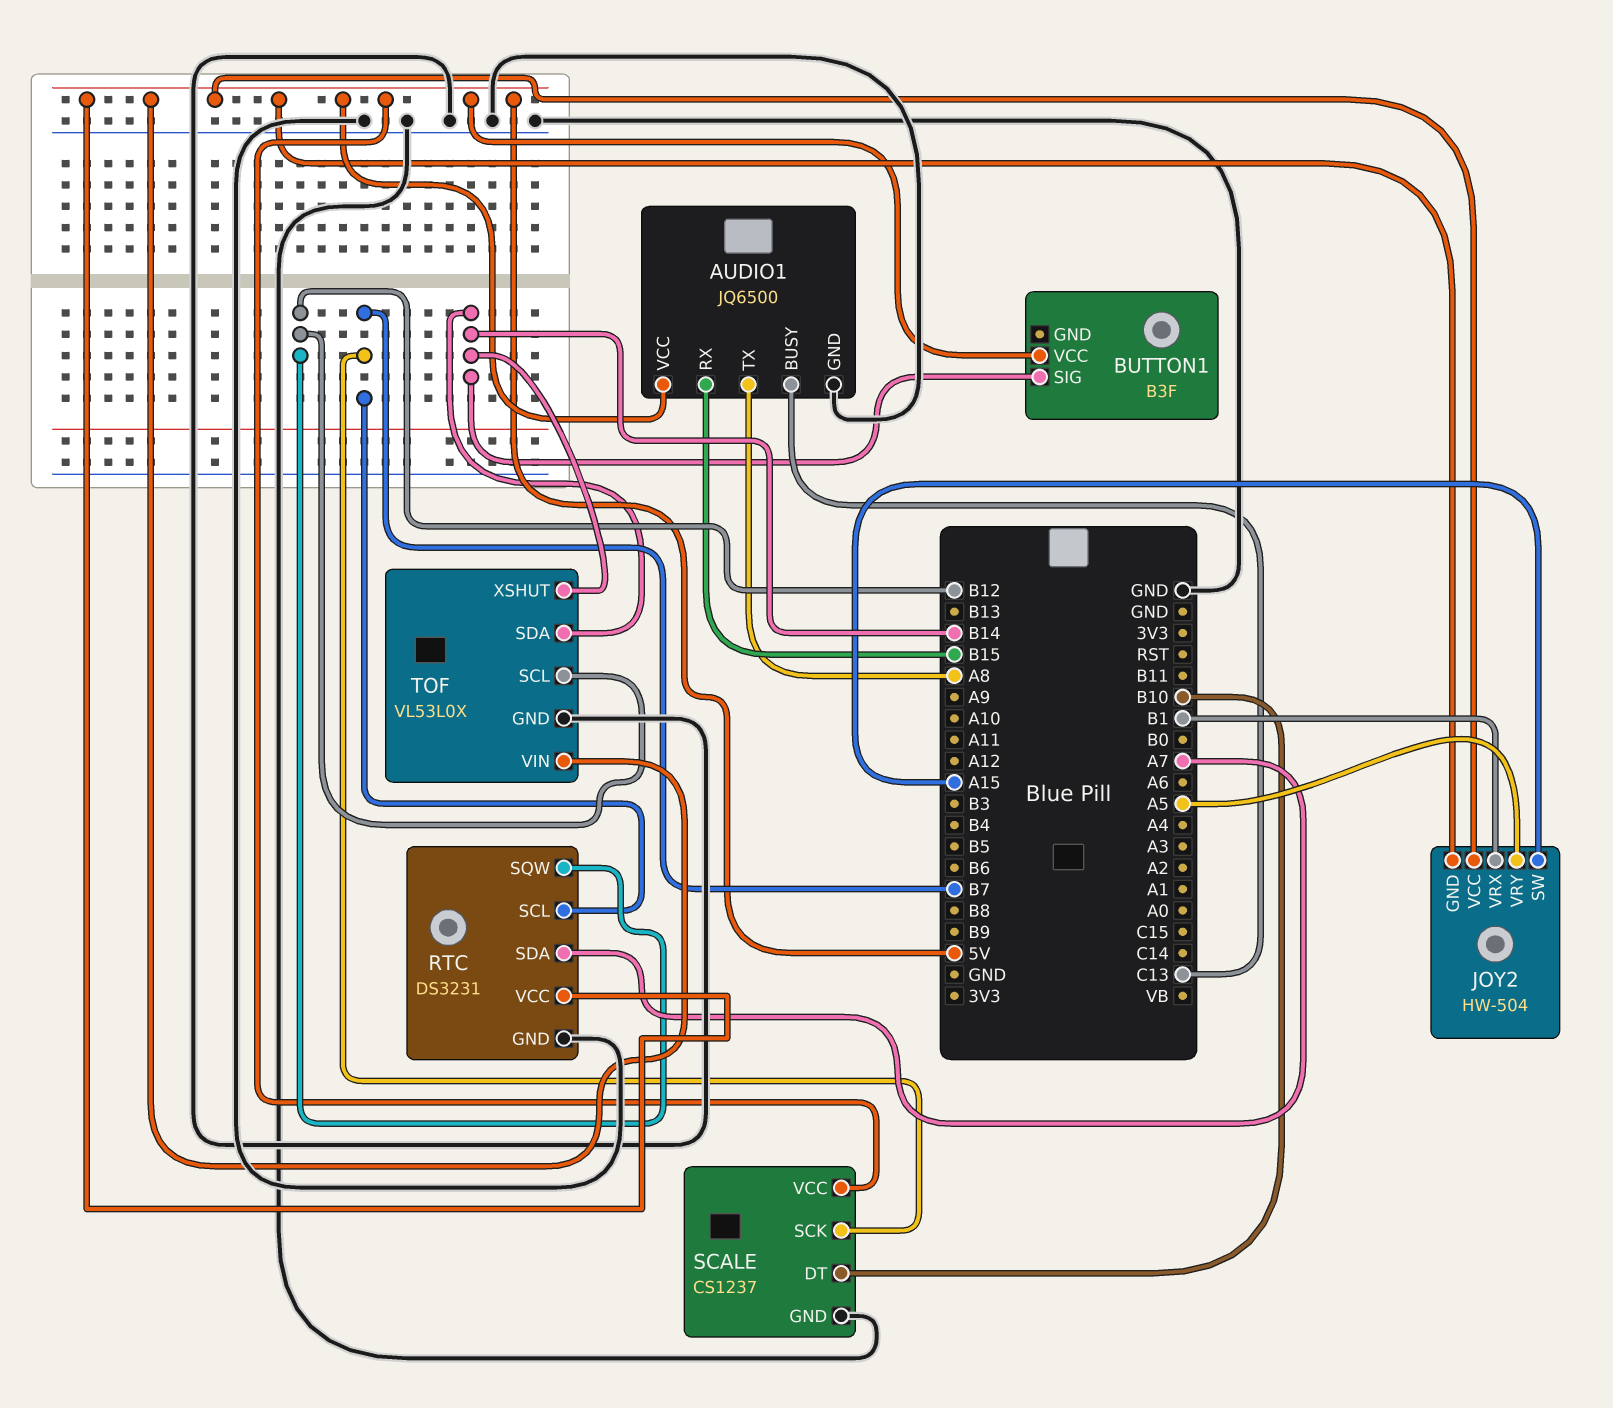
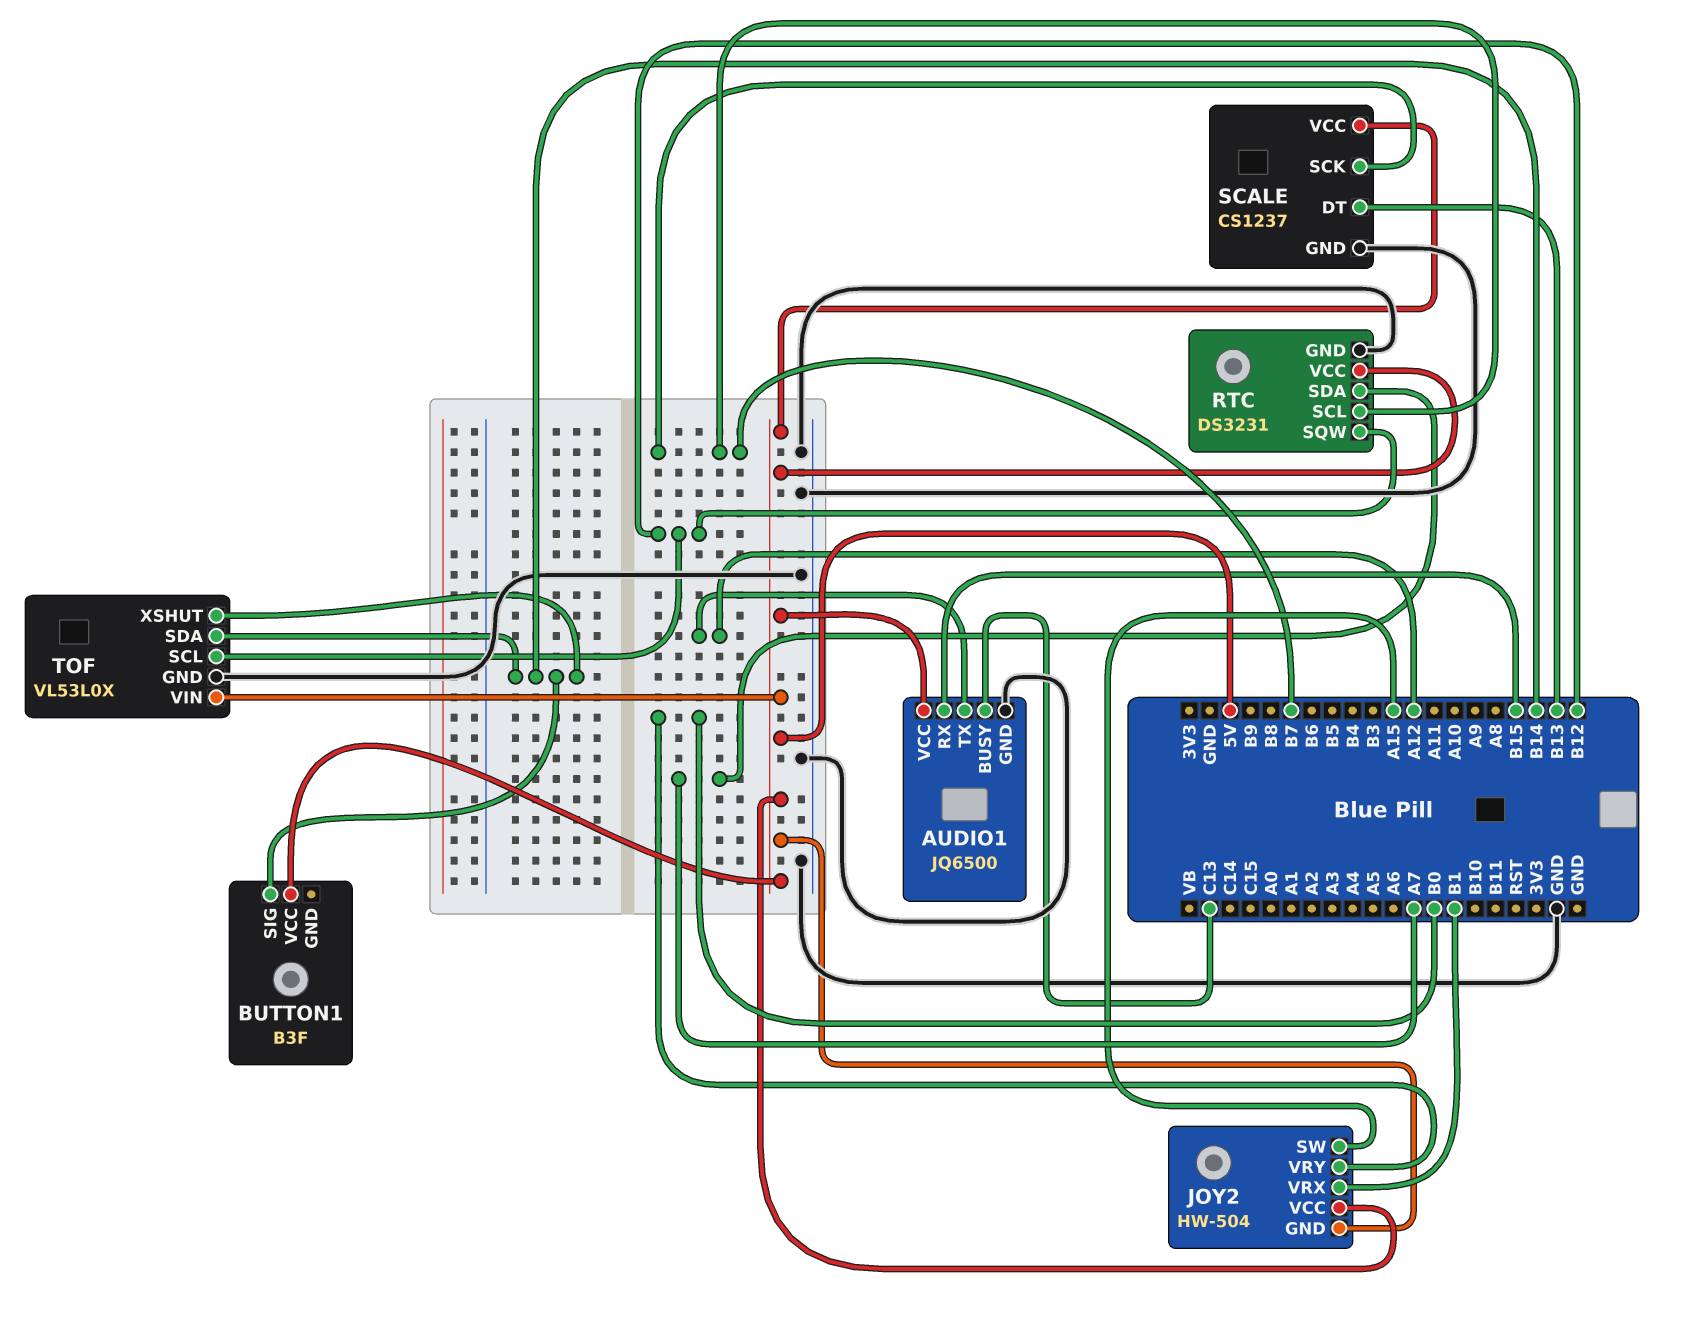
AUDIO1 pin TX: A8 -> A12
JOY2 pin VRY: A5 -> B0
SCALE pin DT: B10 -> B13

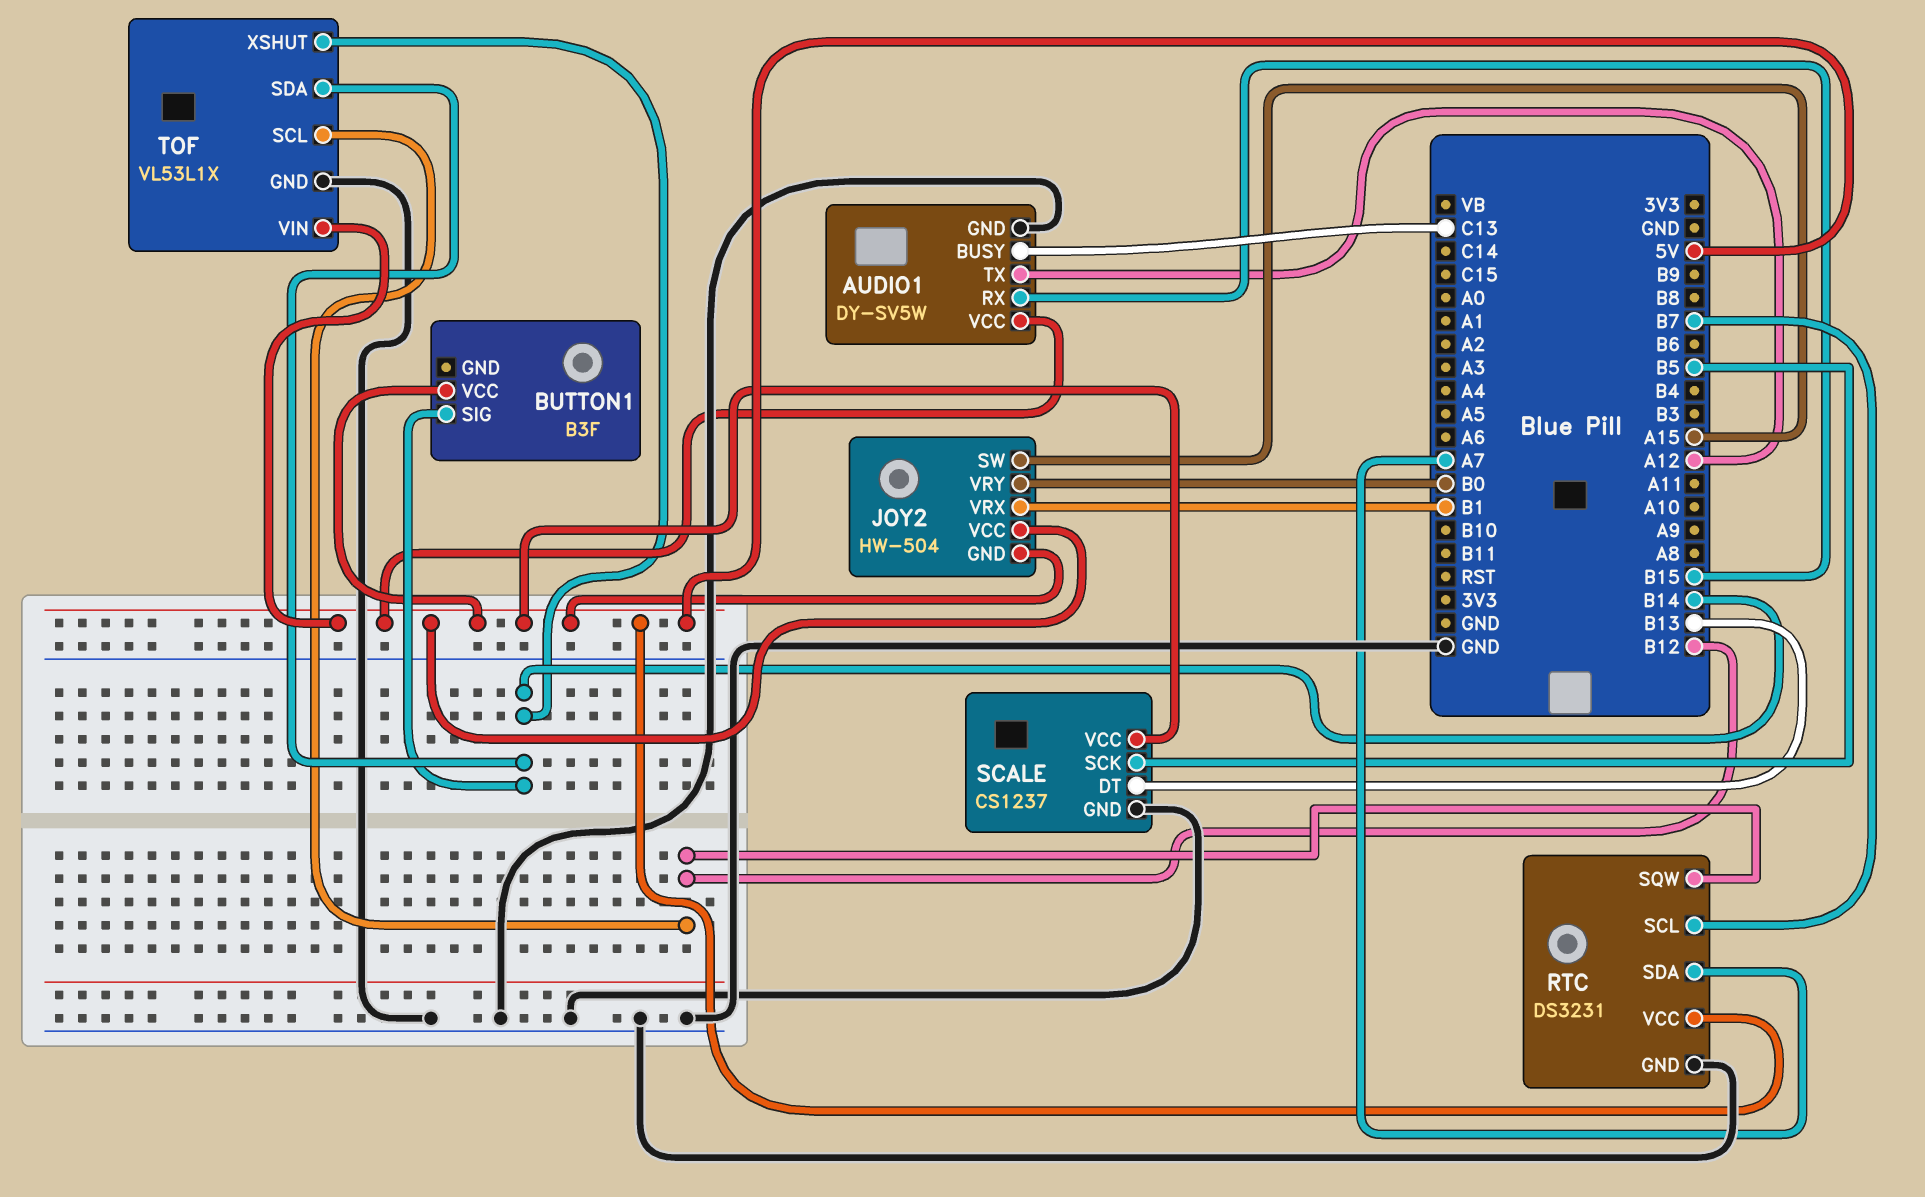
AUDIO1: JQ6500 -> DY-SV5W
SCALE pin SCK: B7 -> B5
TOF: VL53L0X -> VL53L1X

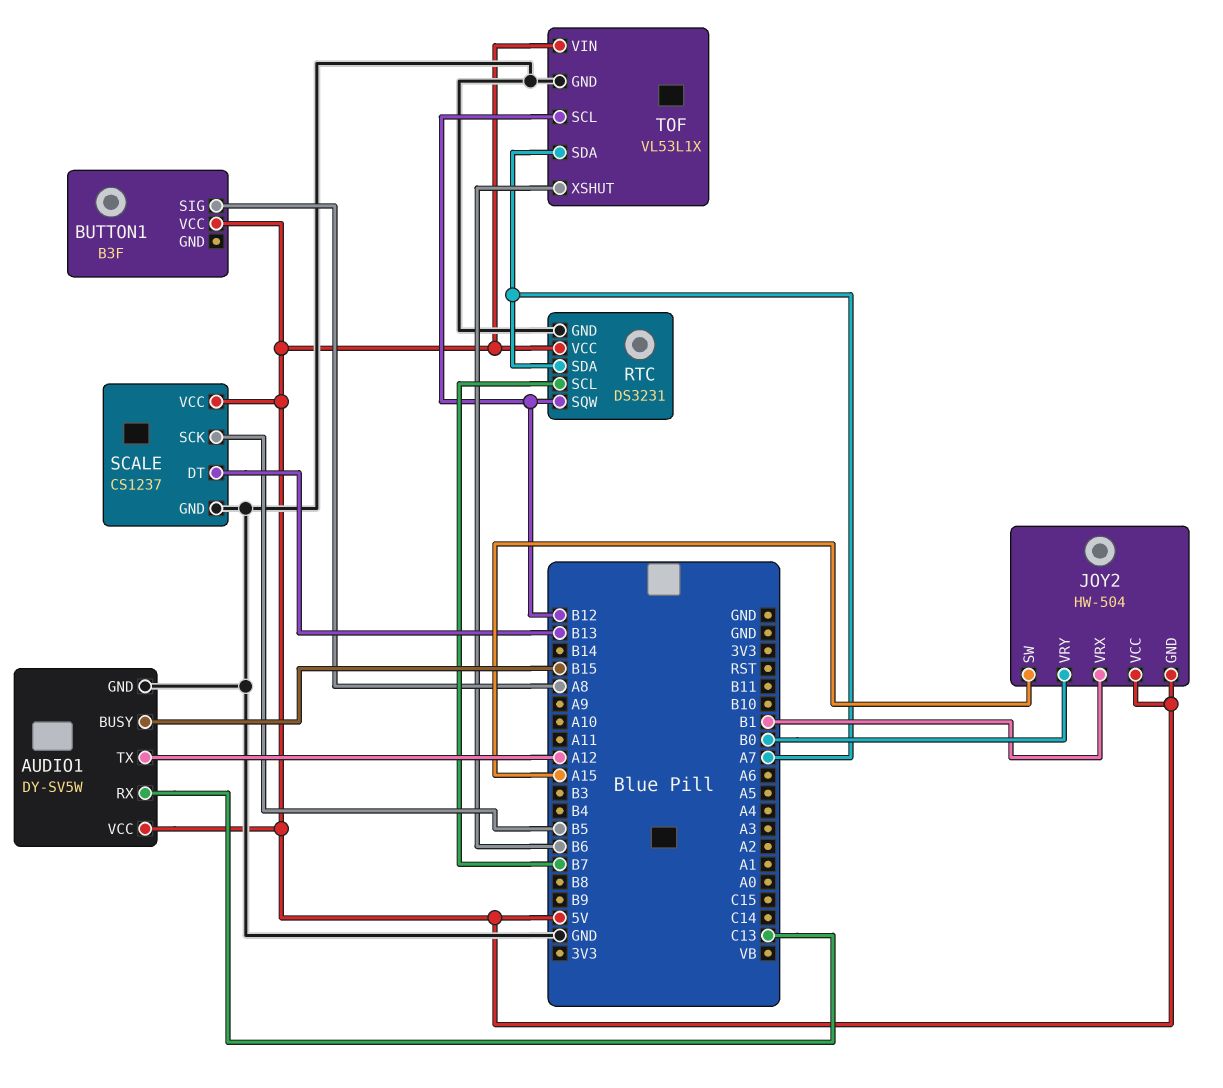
AUDIO1 pin BUSY: C13 -> B15
AUDIO1 pin RX: B15 -> C13
BUTTON1 pin SIG: B14 -> A8
TOF pin SDA: B14 -> A7
TOF pin XSHUT: B14 -> B6

